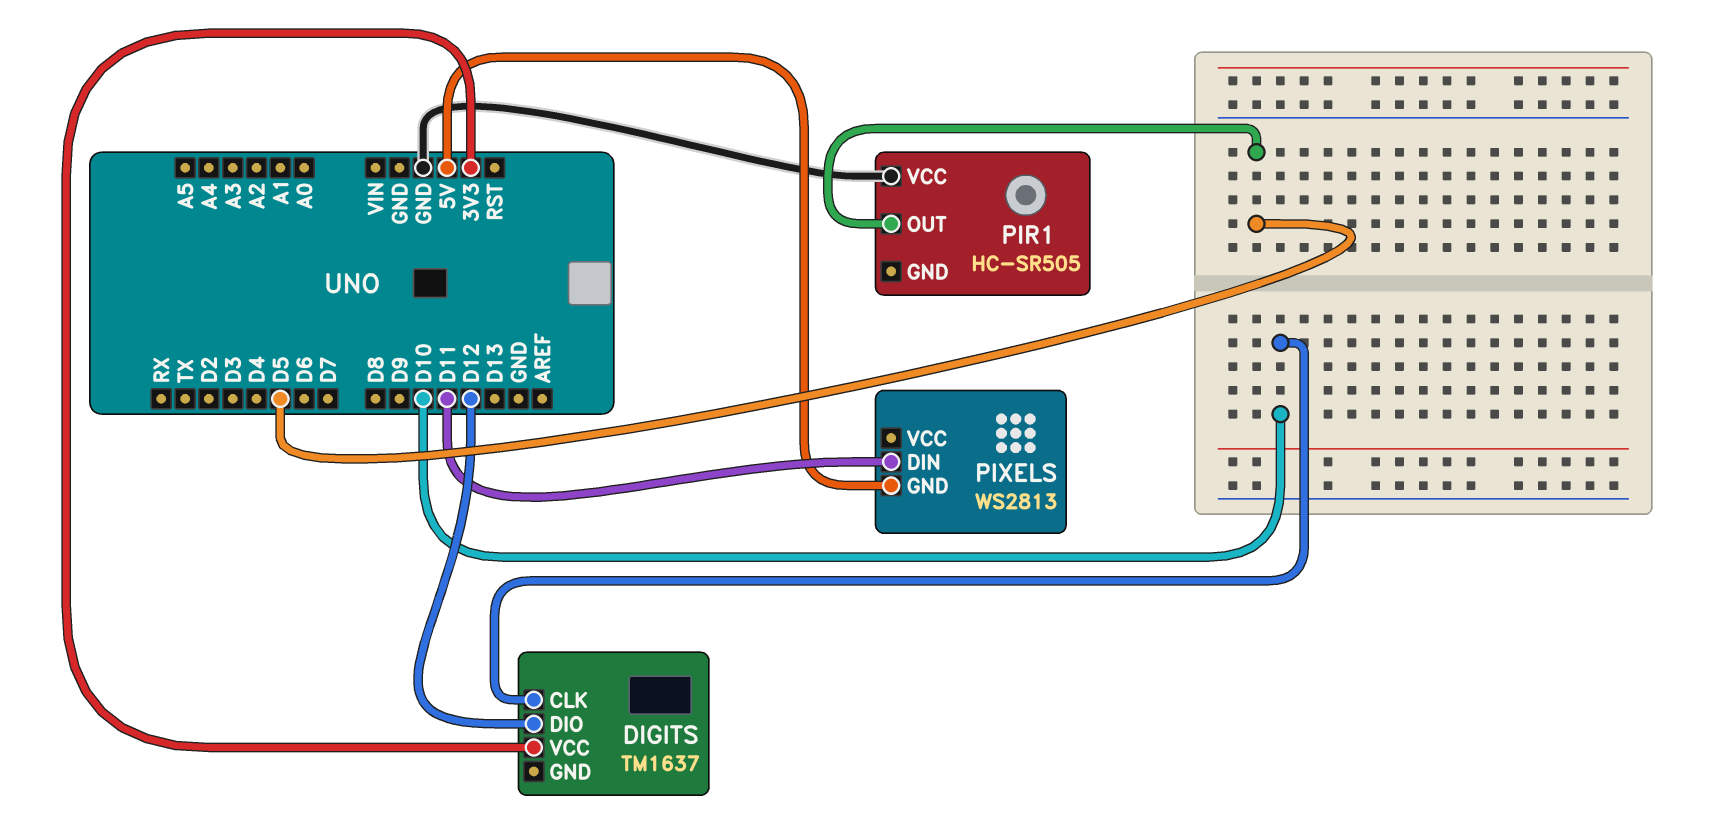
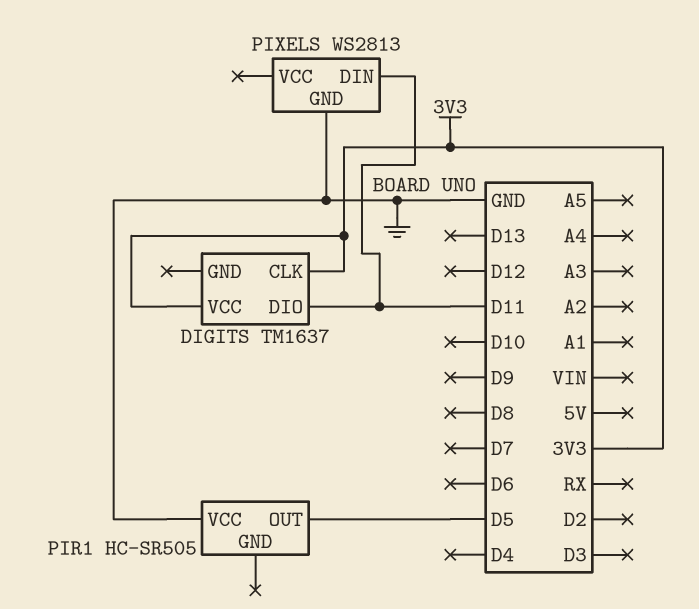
DIGITS pin CLK: D10 -> 3V3
DIGITS pin DIO: D12 -> D11
PIXELS pin GND: 5V -> GND

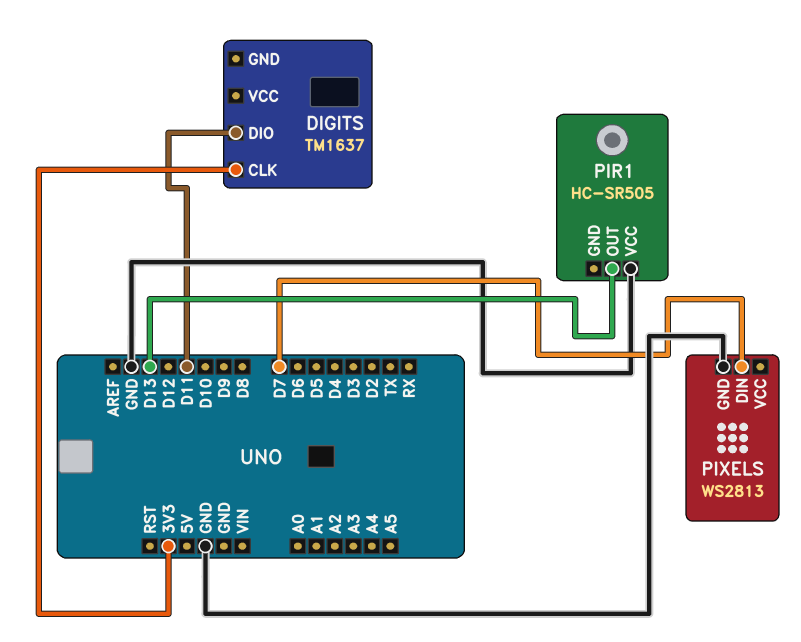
DIGITS pin VCC: 3V3 -> none
PIR1 pin OUT: D5 -> D13
PIXELS pin DIN: D11 -> D7

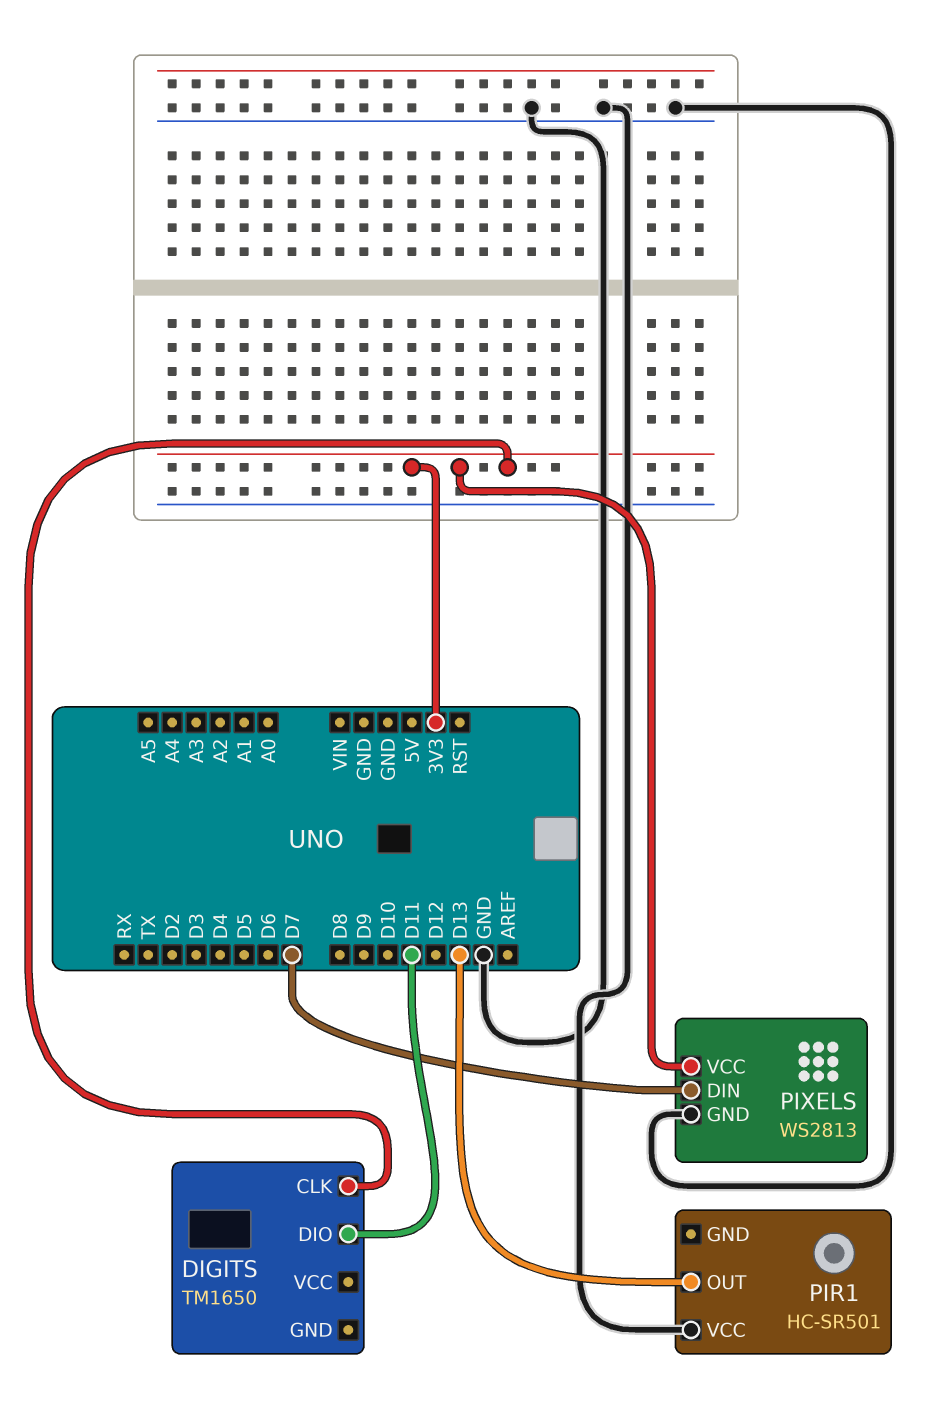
DIGITS: TM1637 -> TM1650
PIR1: HC-SR505 -> HC-SR501
PIXELS pin VCC: none -> 3V3

